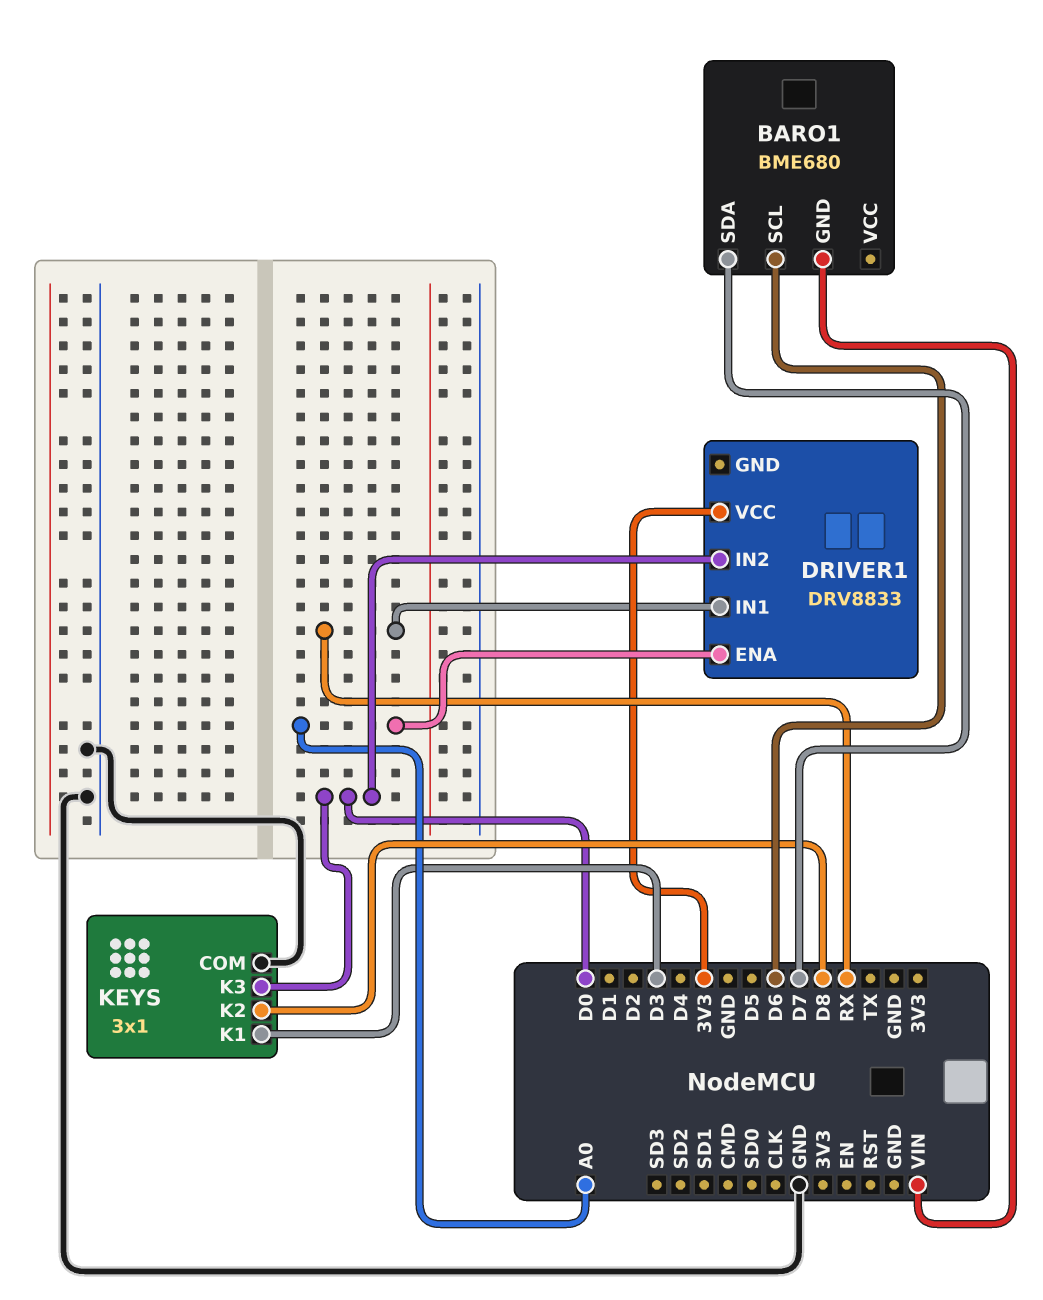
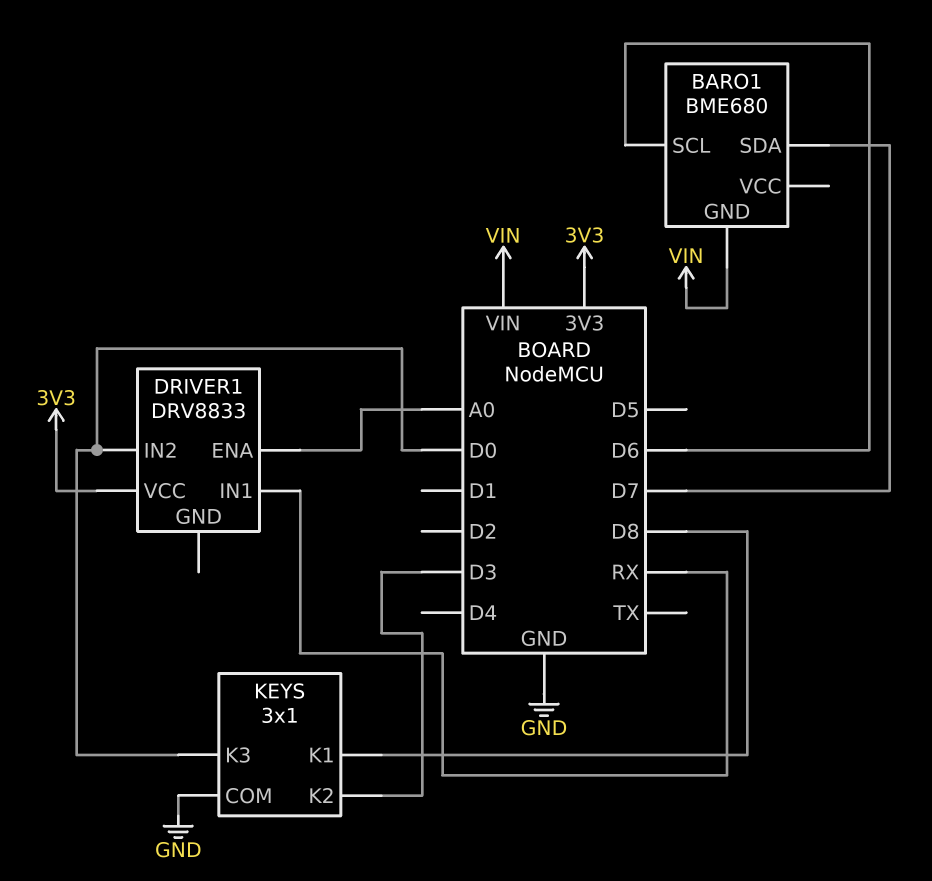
KEYS pin K1: D3 -> D8
KEYS pin K2: D8 -> D3

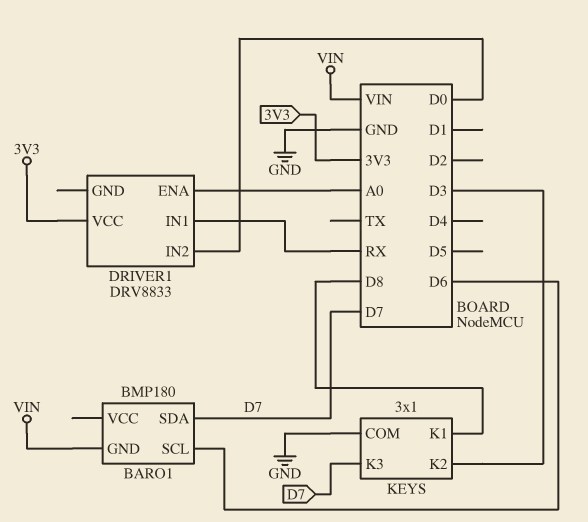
BARO1: BME680 -> BMP180
KEYS pin K3: D0 -> D7

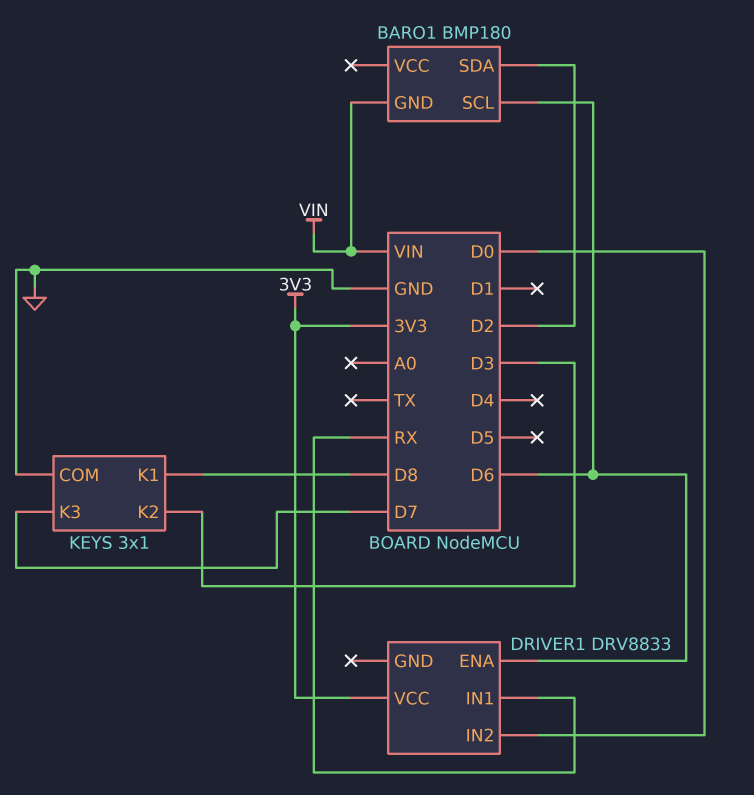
BARO1 pin SDA: D7 -> D2
DRIVER1 pin ENA: A0 -> D6

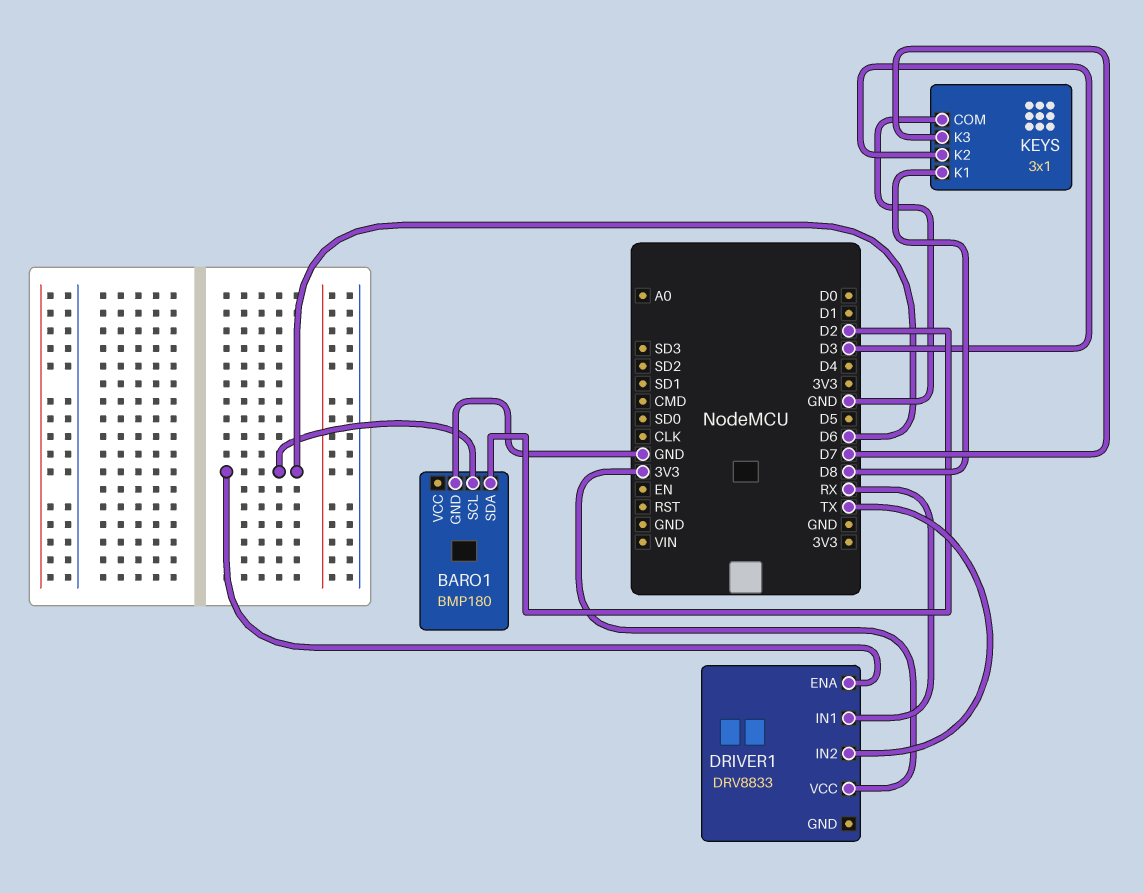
BARO1 pin GND: VIN -> GND
DRIVER1 pin IN2: D0 -> TX

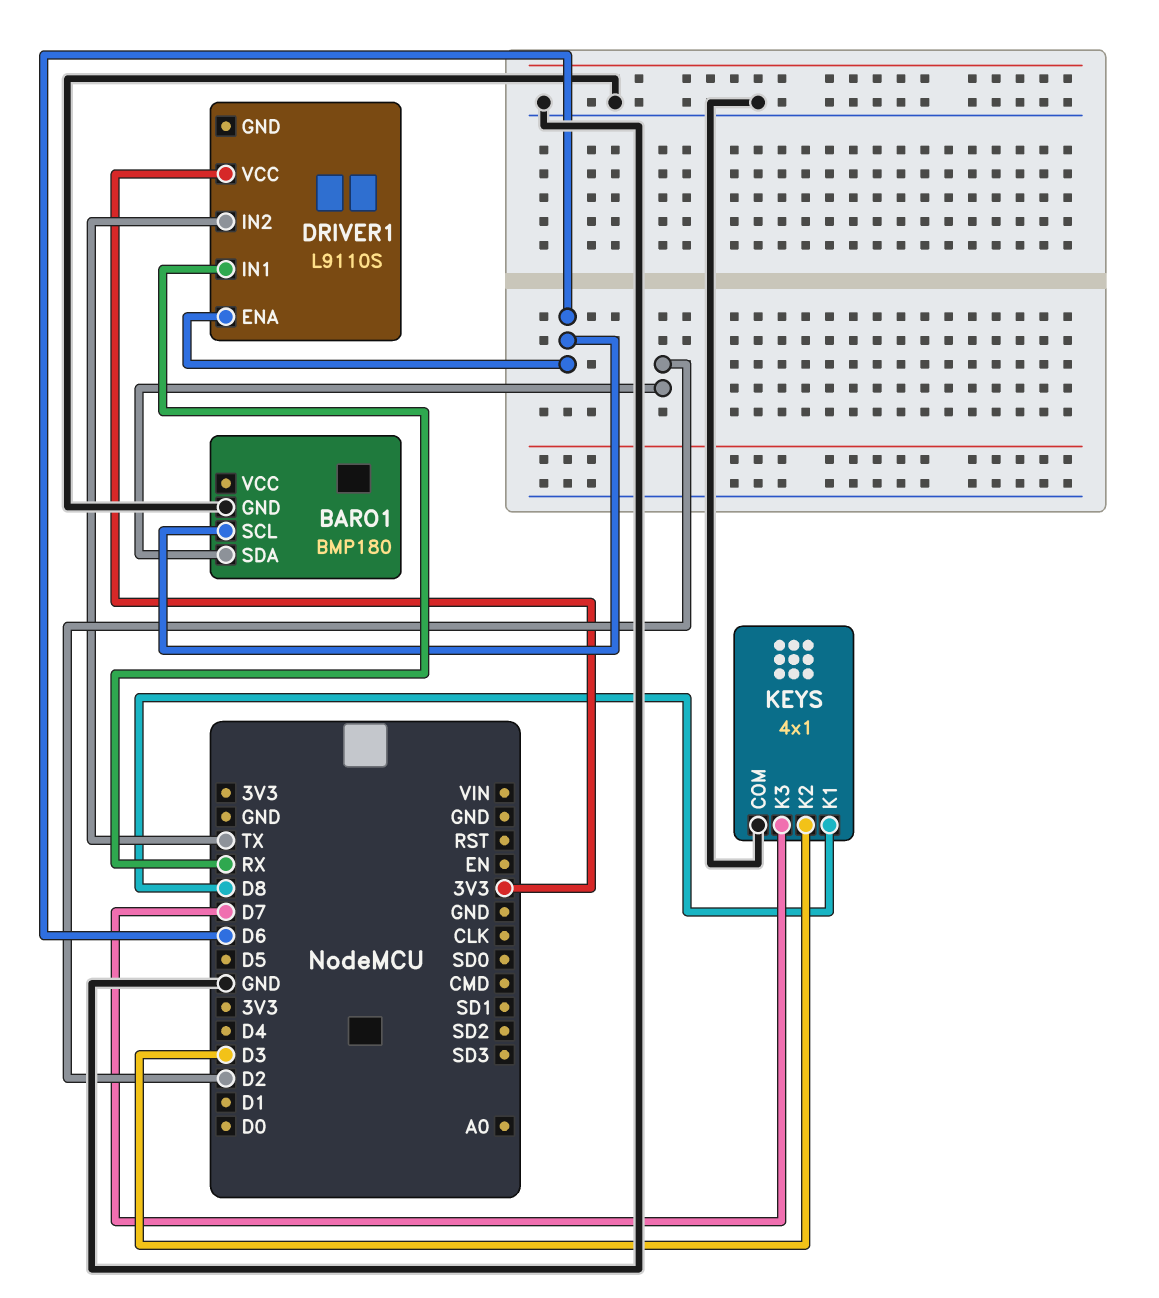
DRIVER1: DRV8833 -> L9110S
KEYS: 3x1 -> 4x1

